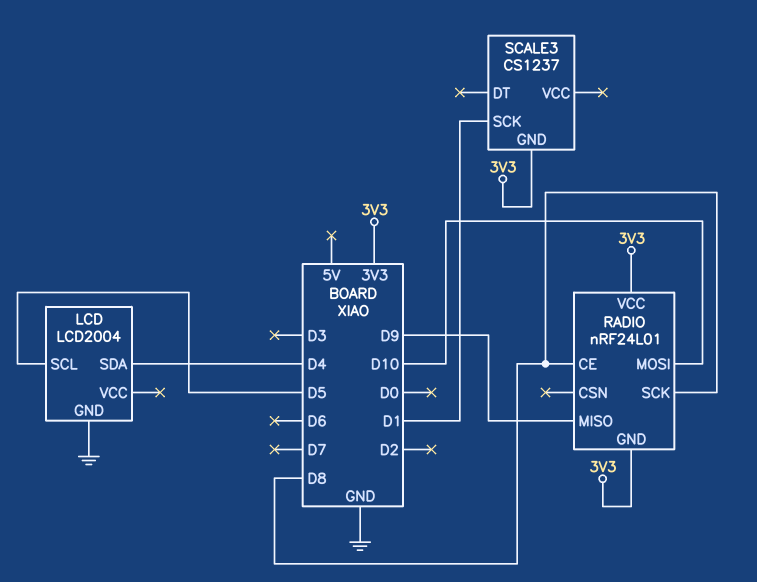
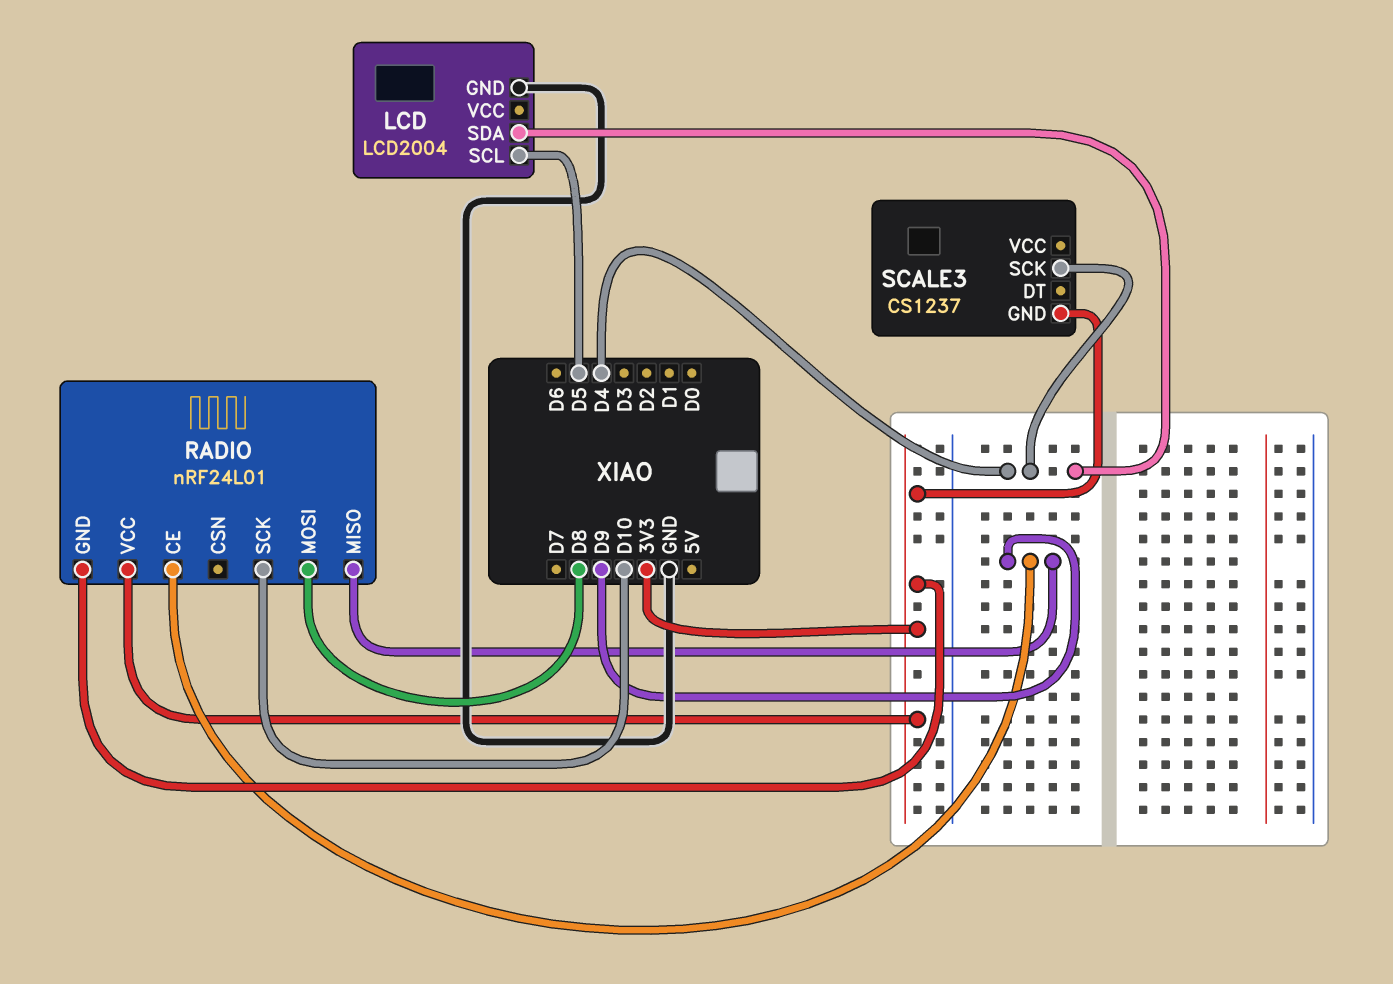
RADIO pin CE: D8 -> D9
RADIO pin MOSI: D10 -> D8
RADIO pin SCK: D8 -> D10
SCALE3 pin SCK: D1 -> D4

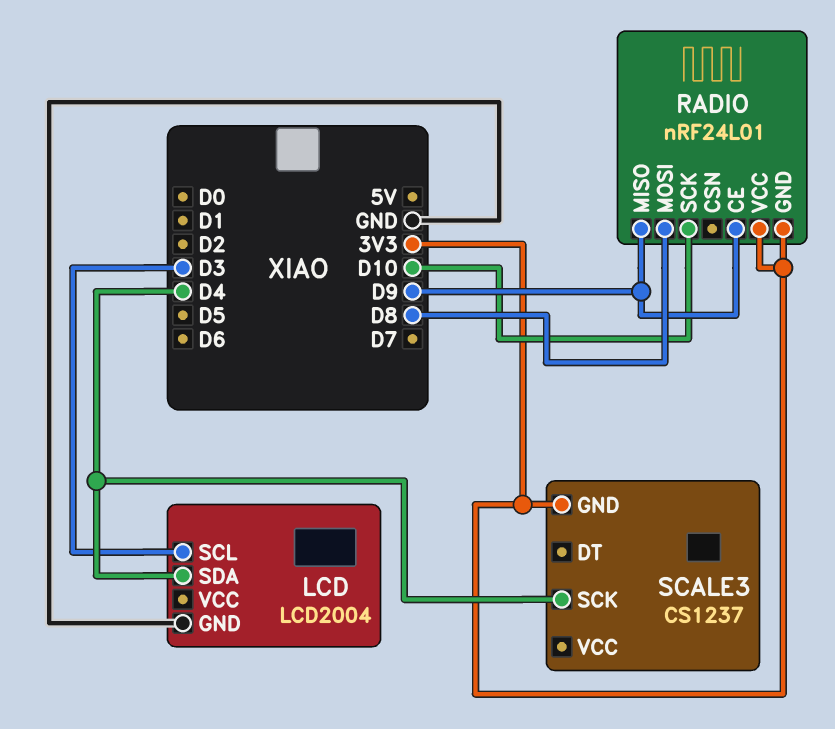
LCD pin SCL: D5 -> D3

